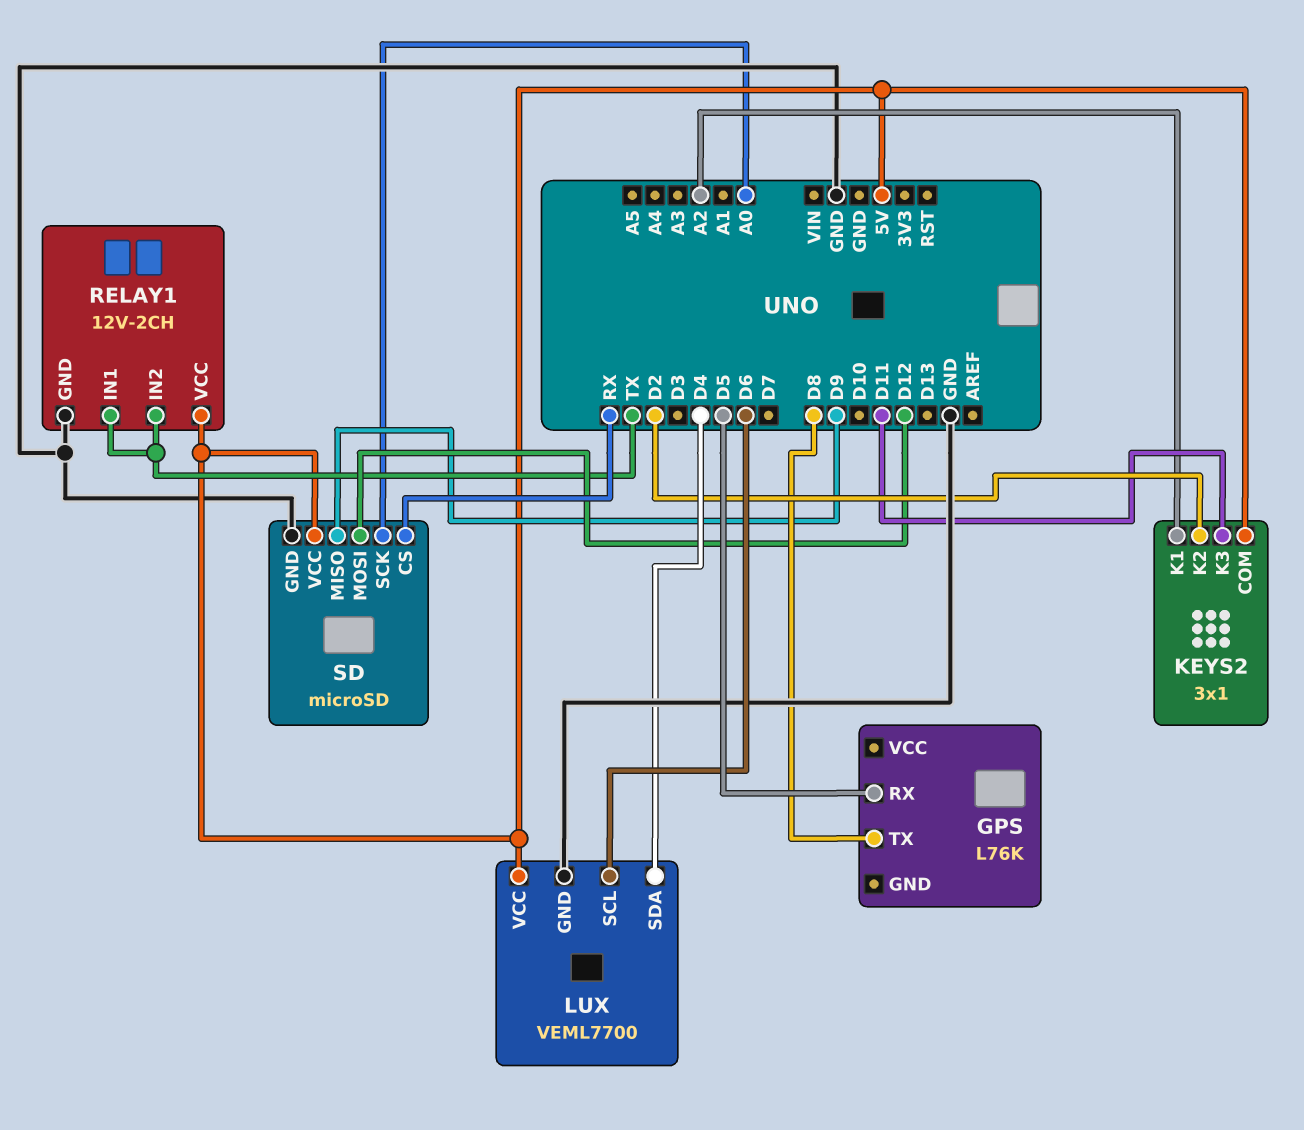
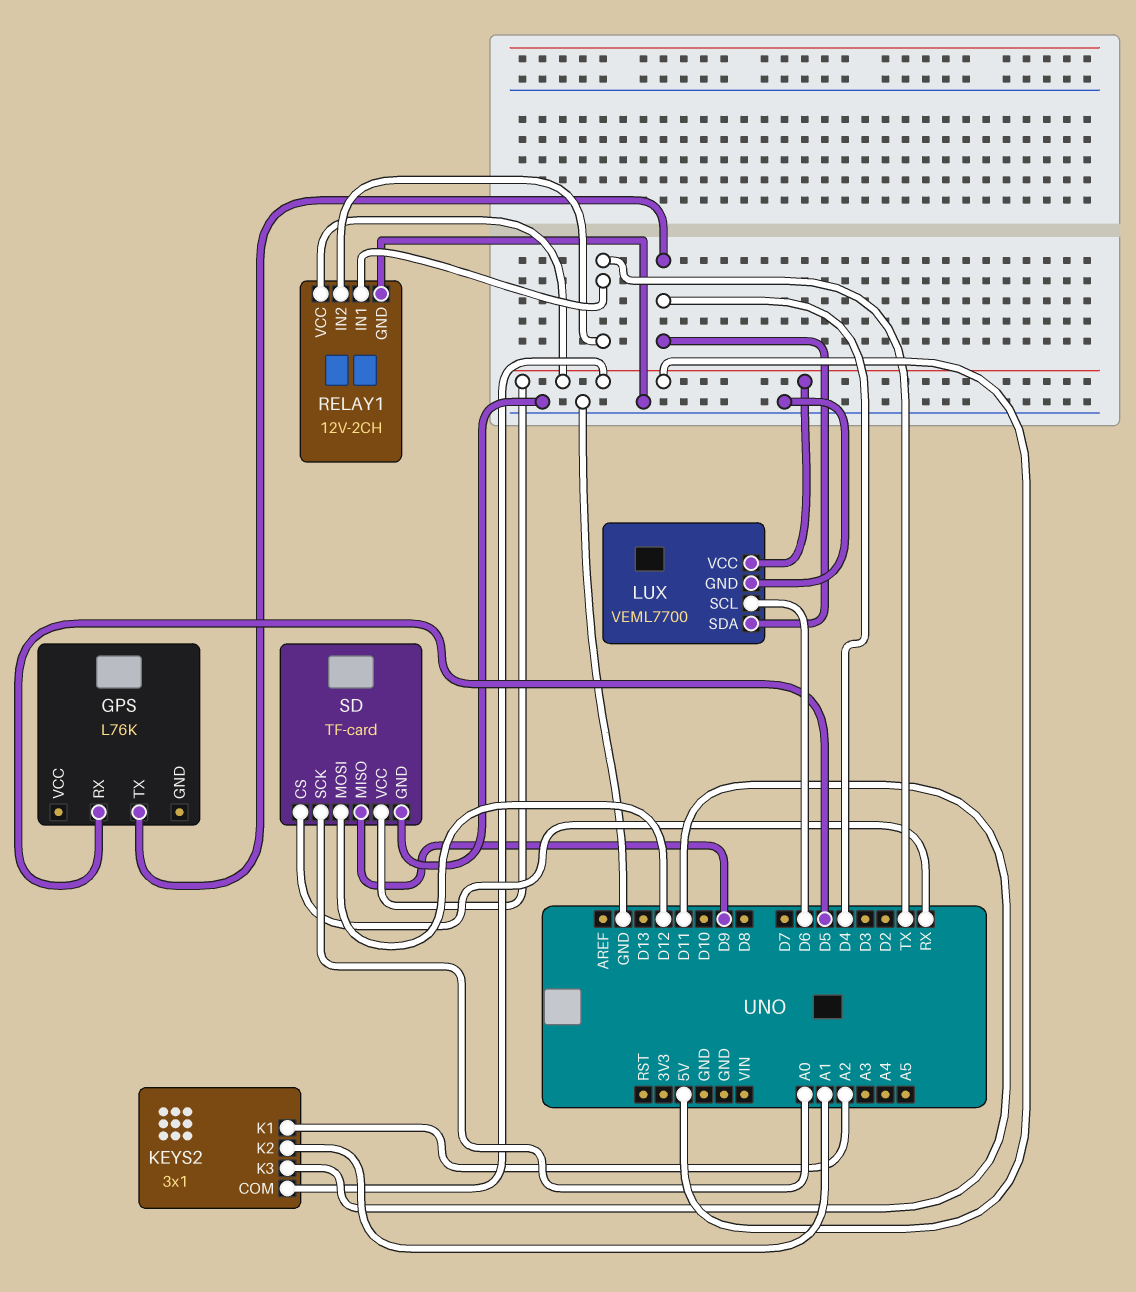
GPS pin TX: D8 -> D4
KEYS2 pin K2: D2 -> A1
SD: microSD -> TF-card

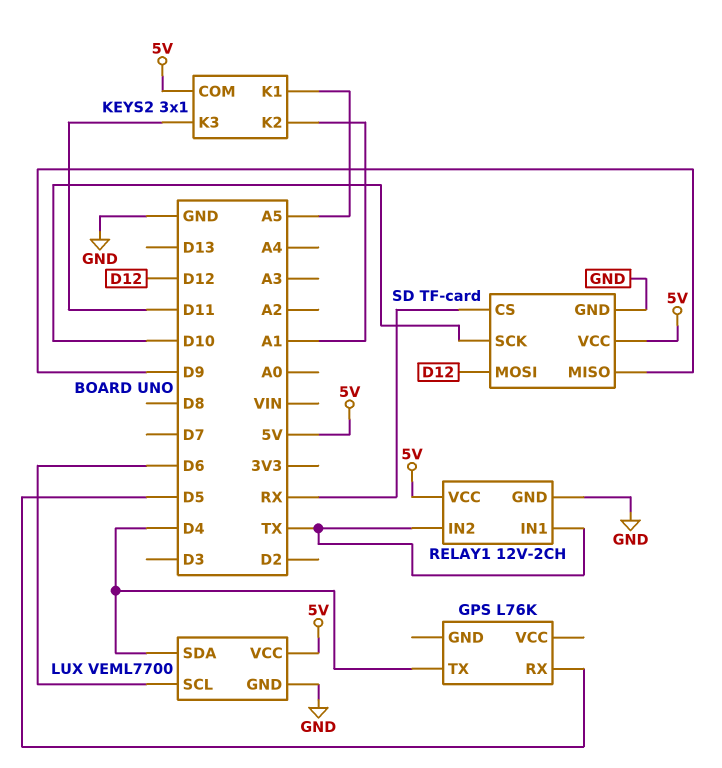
KEYS2 pin K1: A2 -> A5
SD pin SCK: A0 -> D10

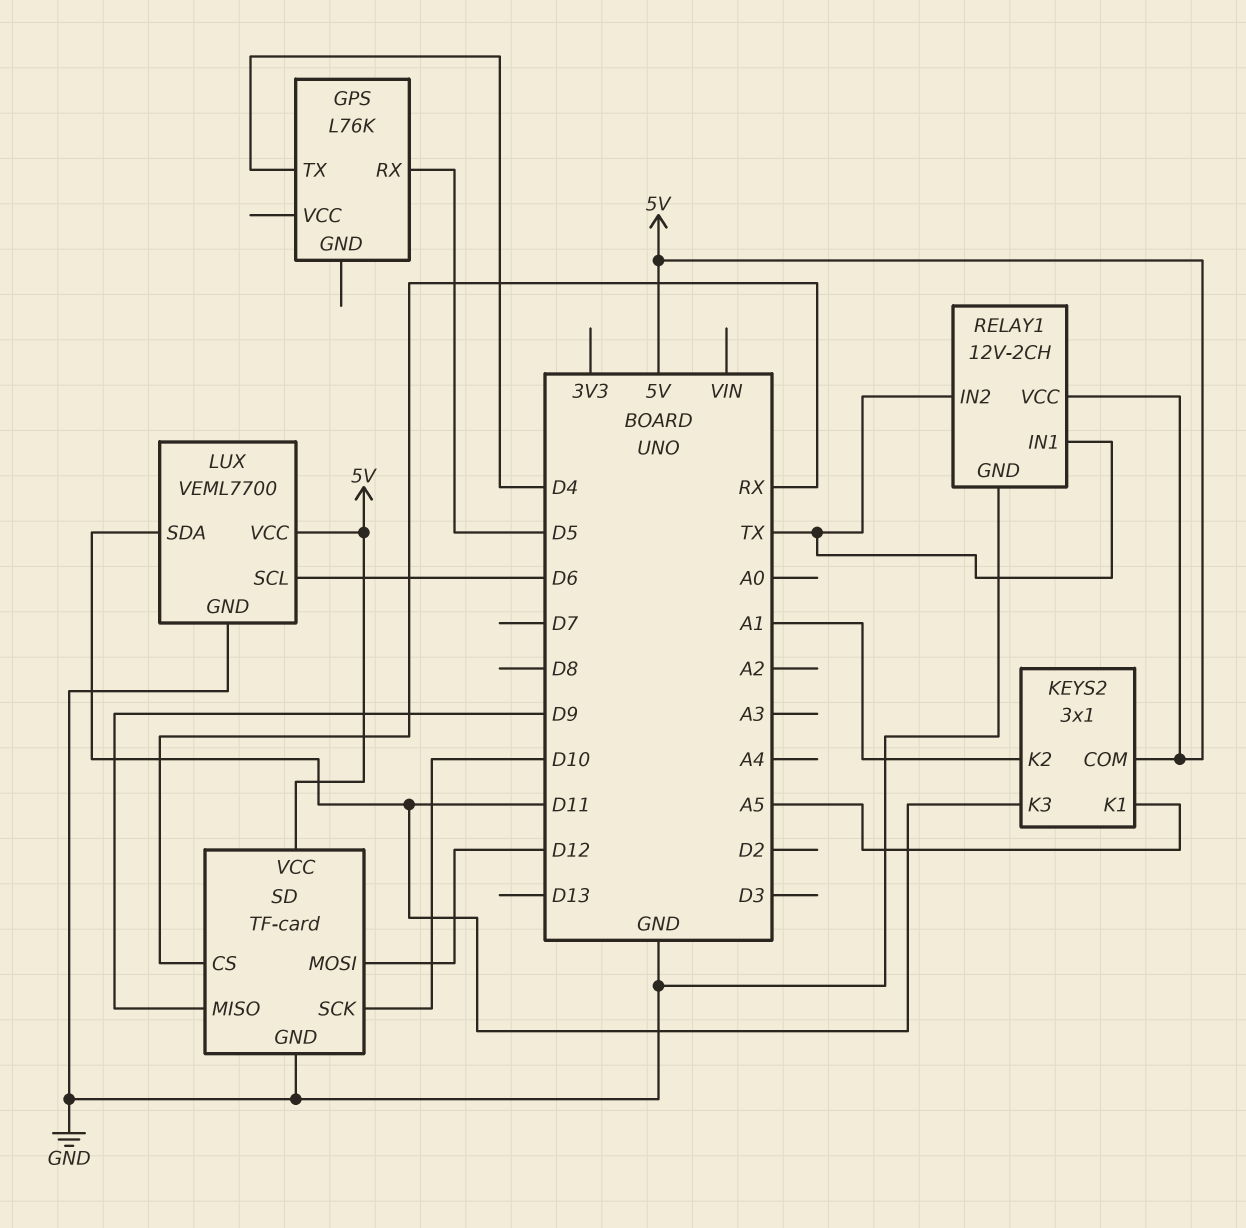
LUX pin SDA: D4 -> D11

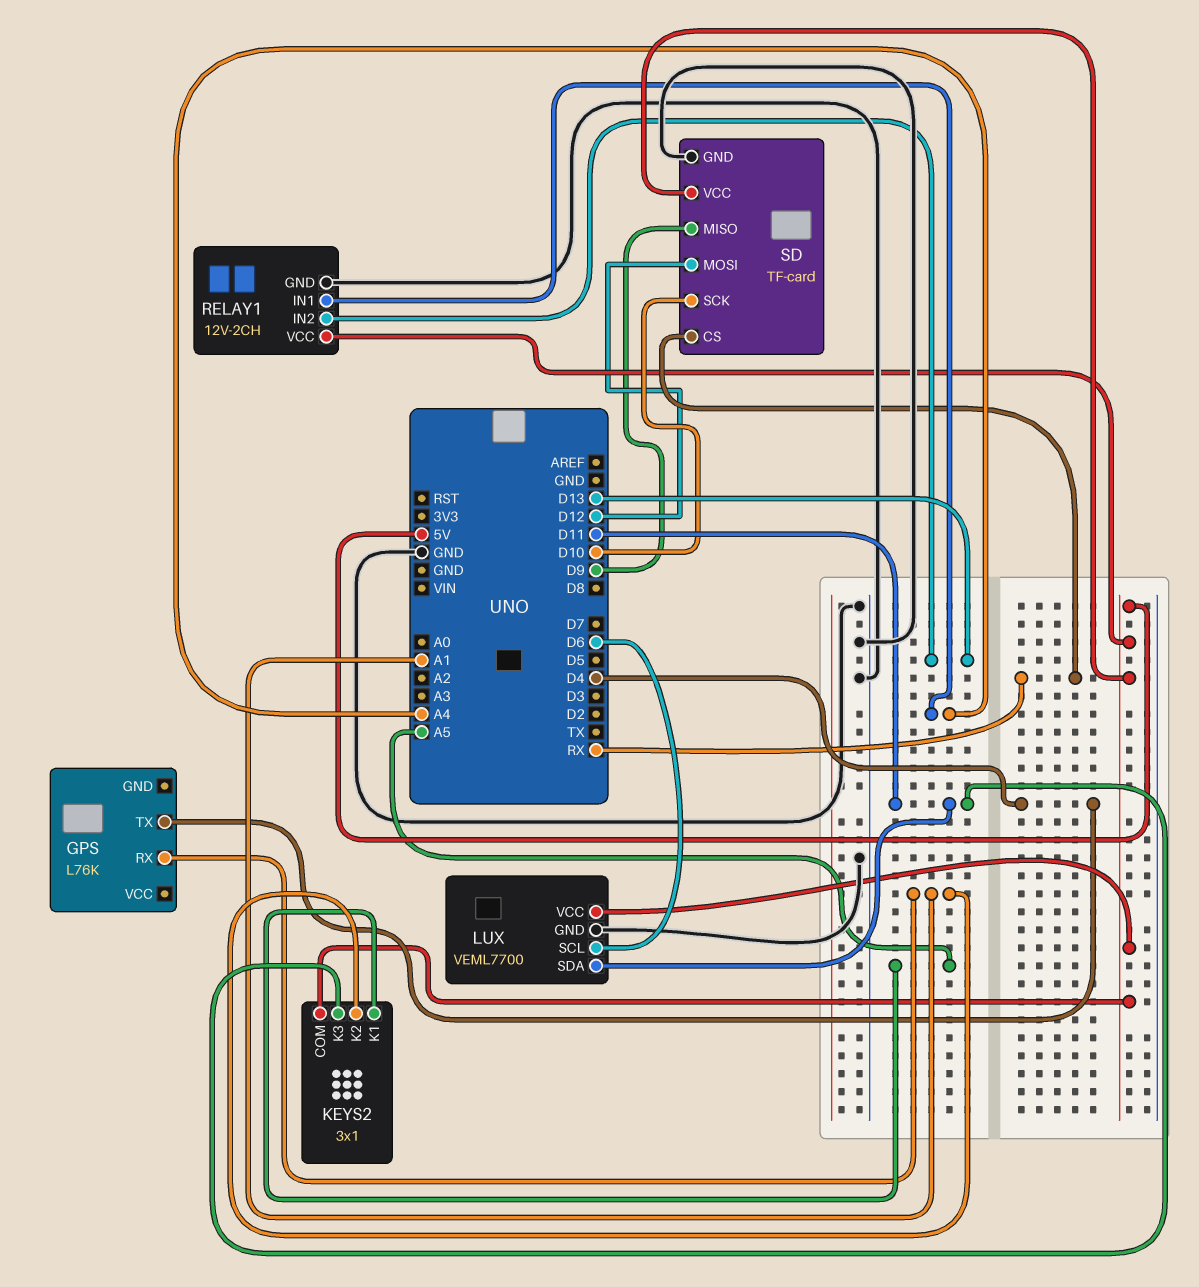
GPS pin RX: D5 -> A1
RELAY1 pin IN1: TX -> A4
RELAY1 pin IN2: TX -> D13

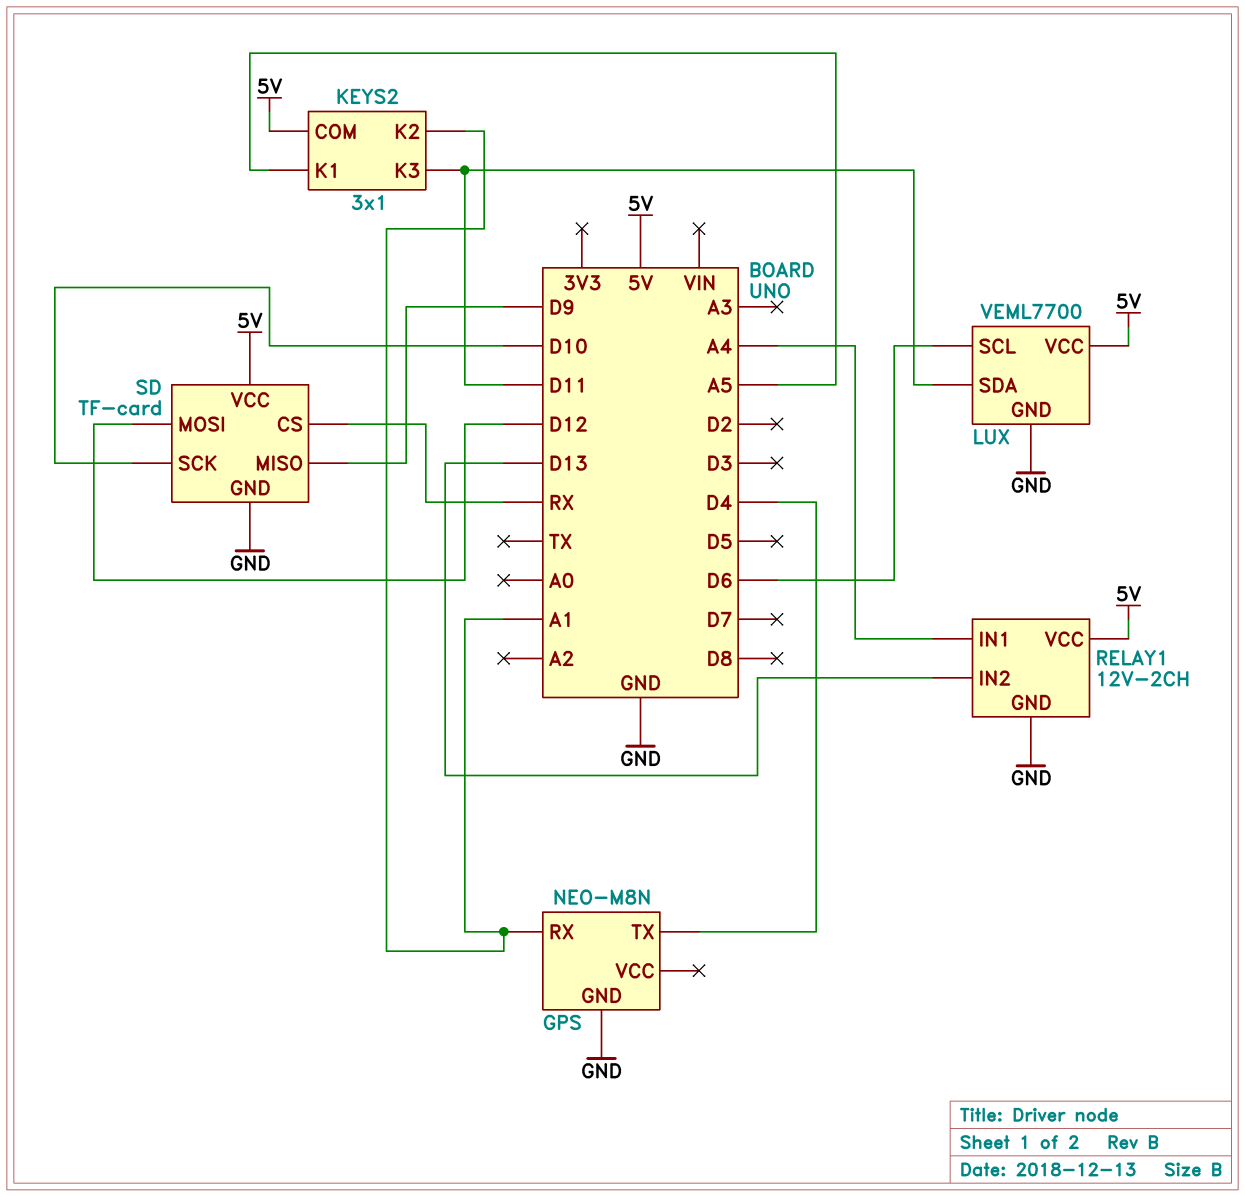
GPS: L76K -> NEO-M8N
GPS pin GND: none -> GND

